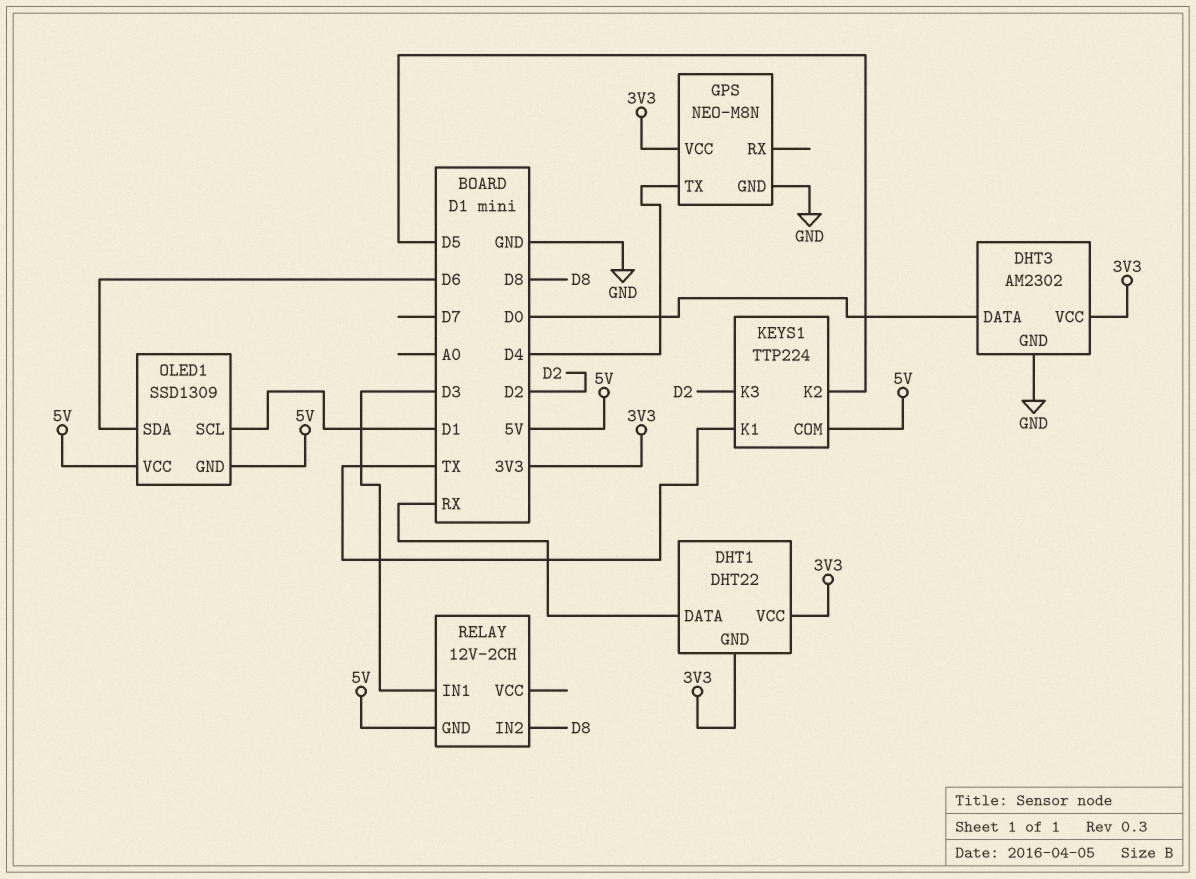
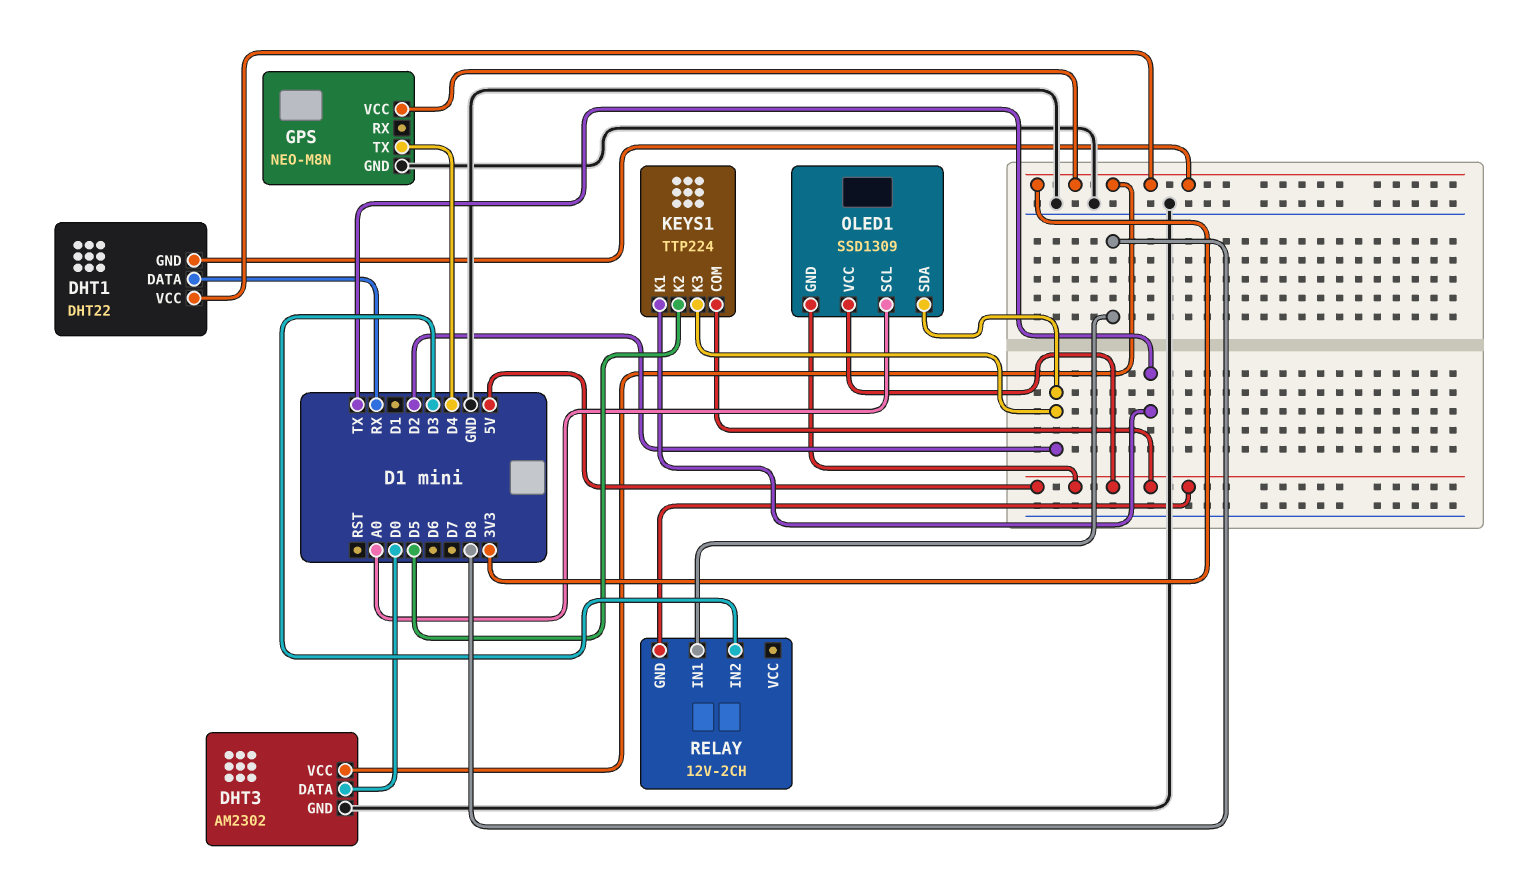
OLED1 pin SCL: D1 -> A0
OLED1 pin SDA: D6 -> D2
RELAY pin IN1: D3 -> D8
RELAY pin IN2: D8 -> D3

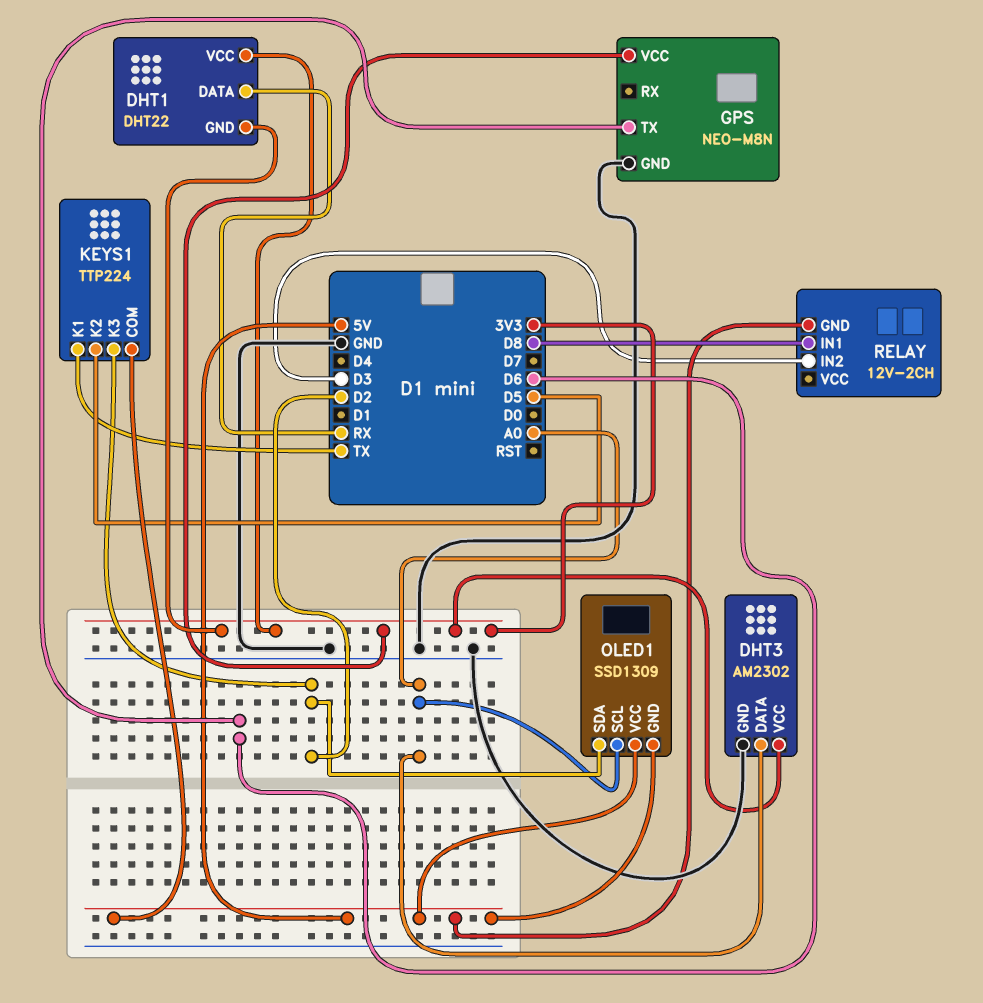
DHT3 pin DATA: D0 -> A0
GPS pin TX: D4 -> D6

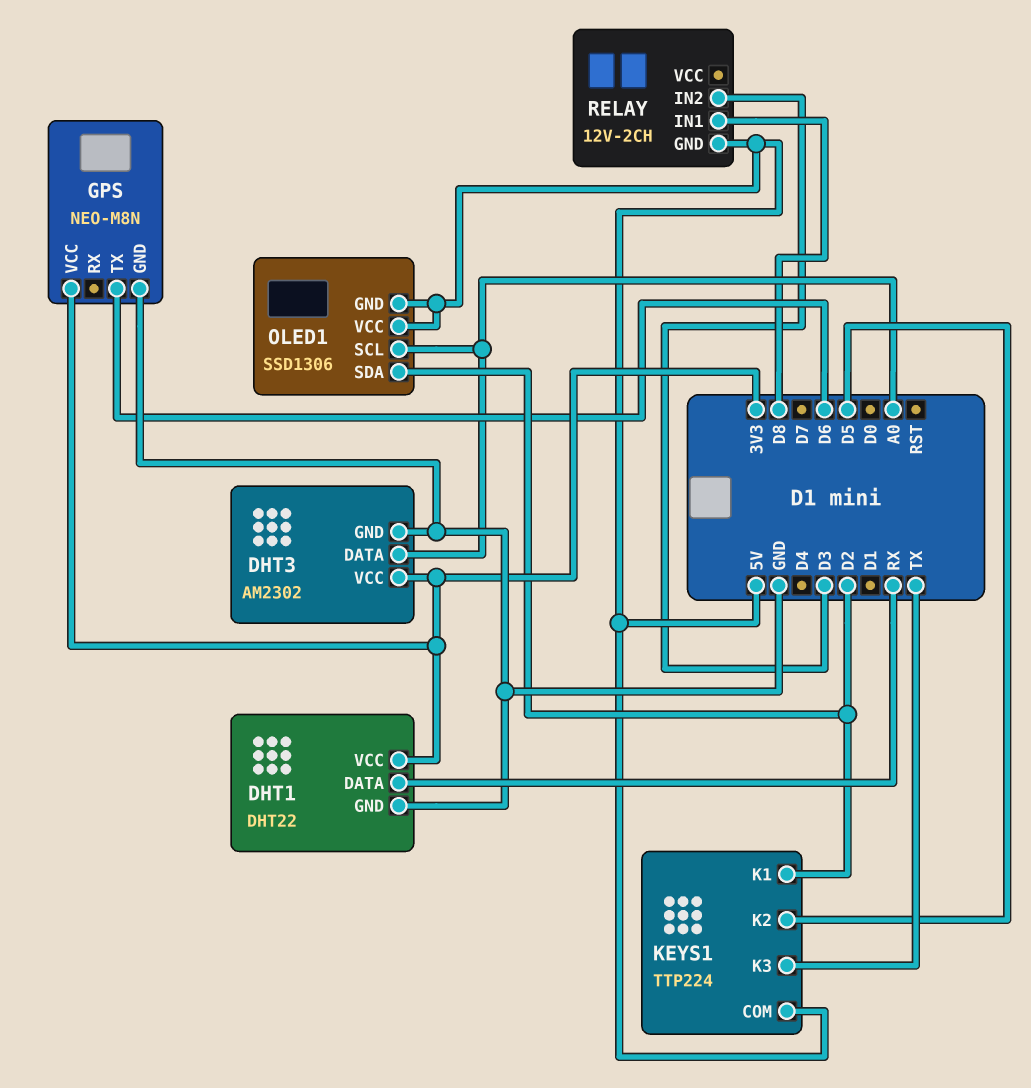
DHT1 pin GND: 3V3 -> GND
KEYS1 pin K1: TX -> D2
KEYS1 pin K3: D2 -> TX
OLED1: SSD1309 -> SSD1306

